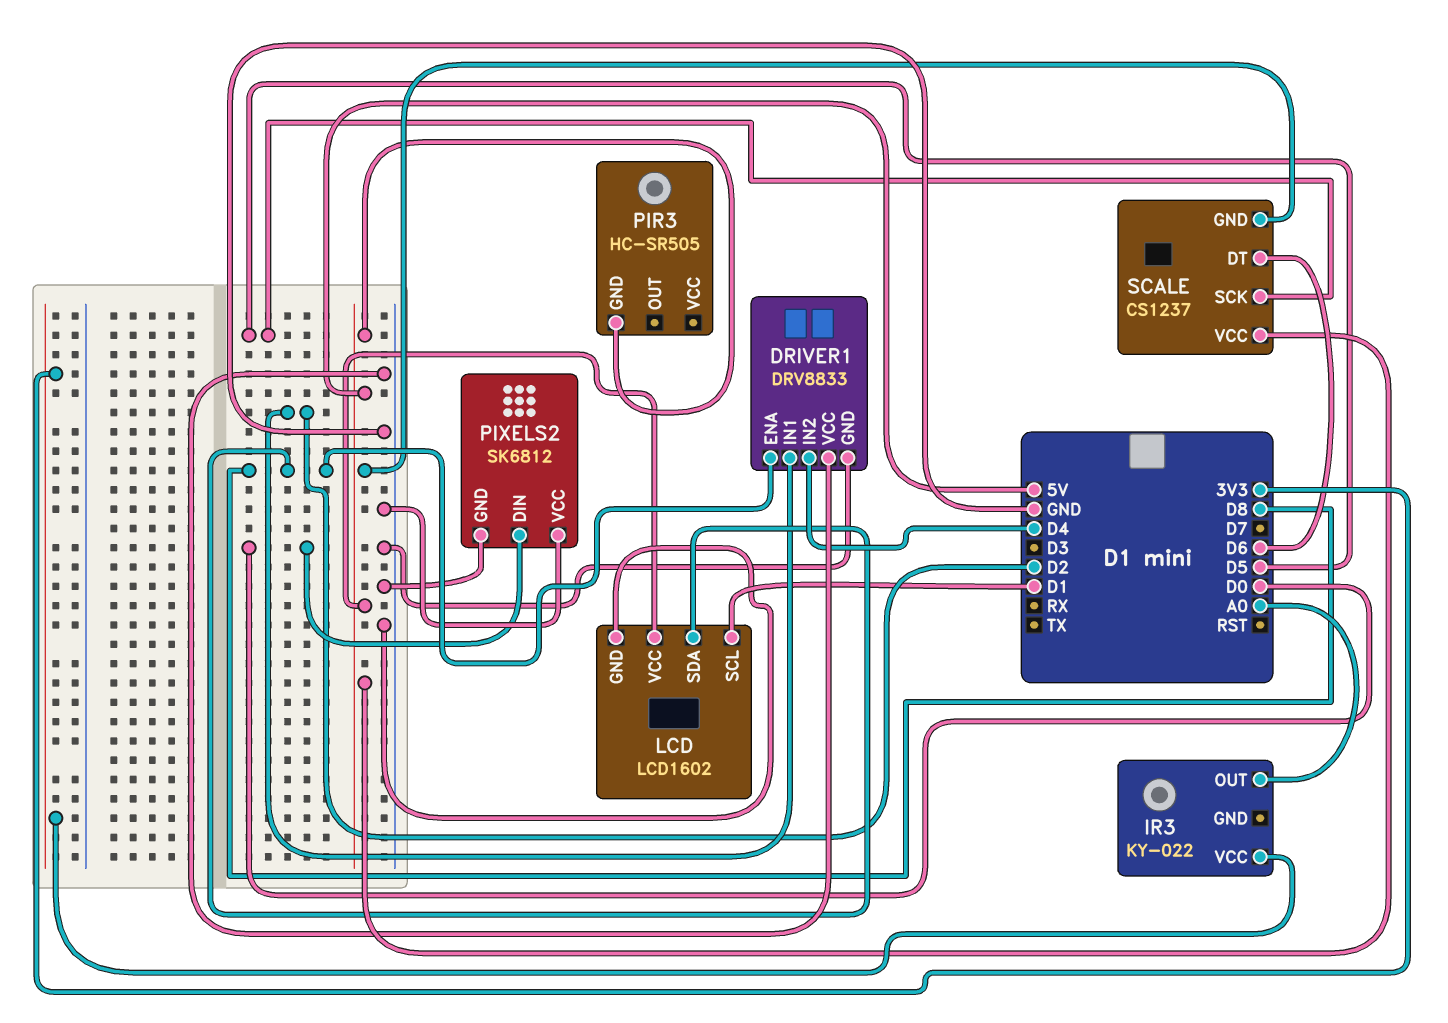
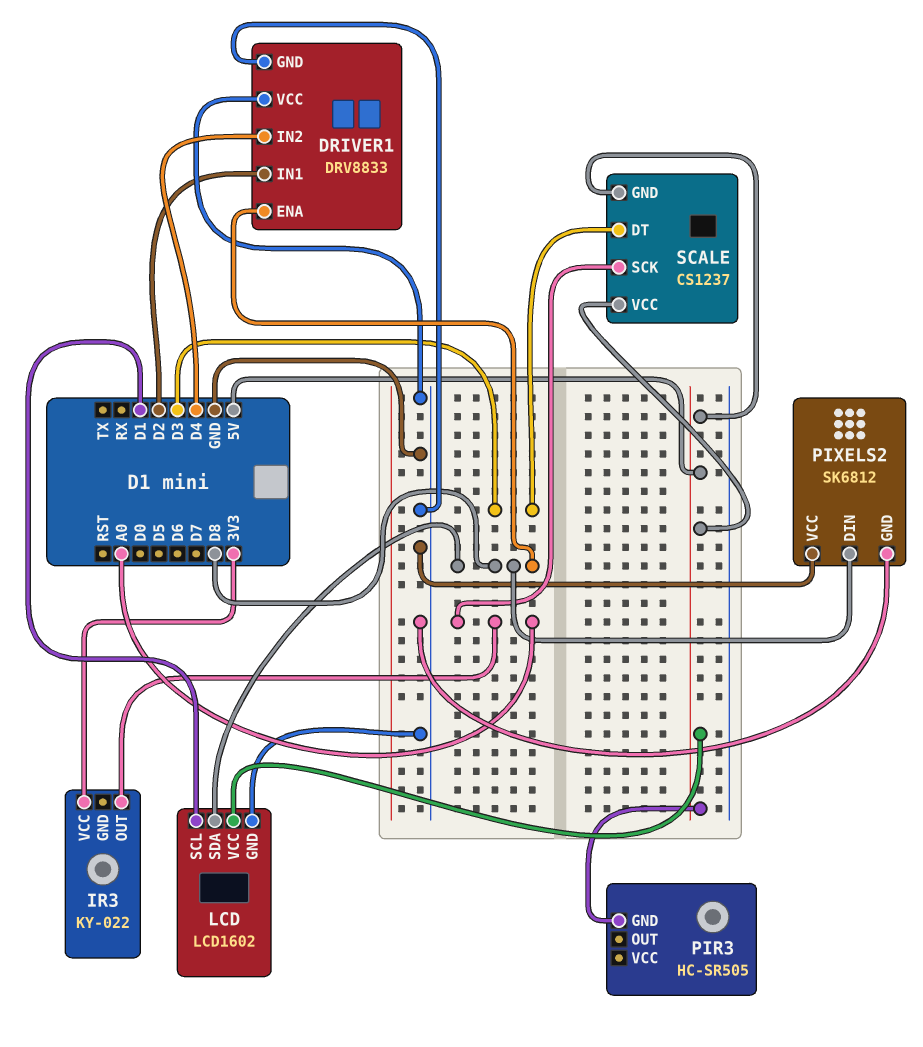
PIXELS2 pin DIN: D0 -> D8
SCALE pin DT: D6 -> D3
SCALE pin SCK: D5 -> A0

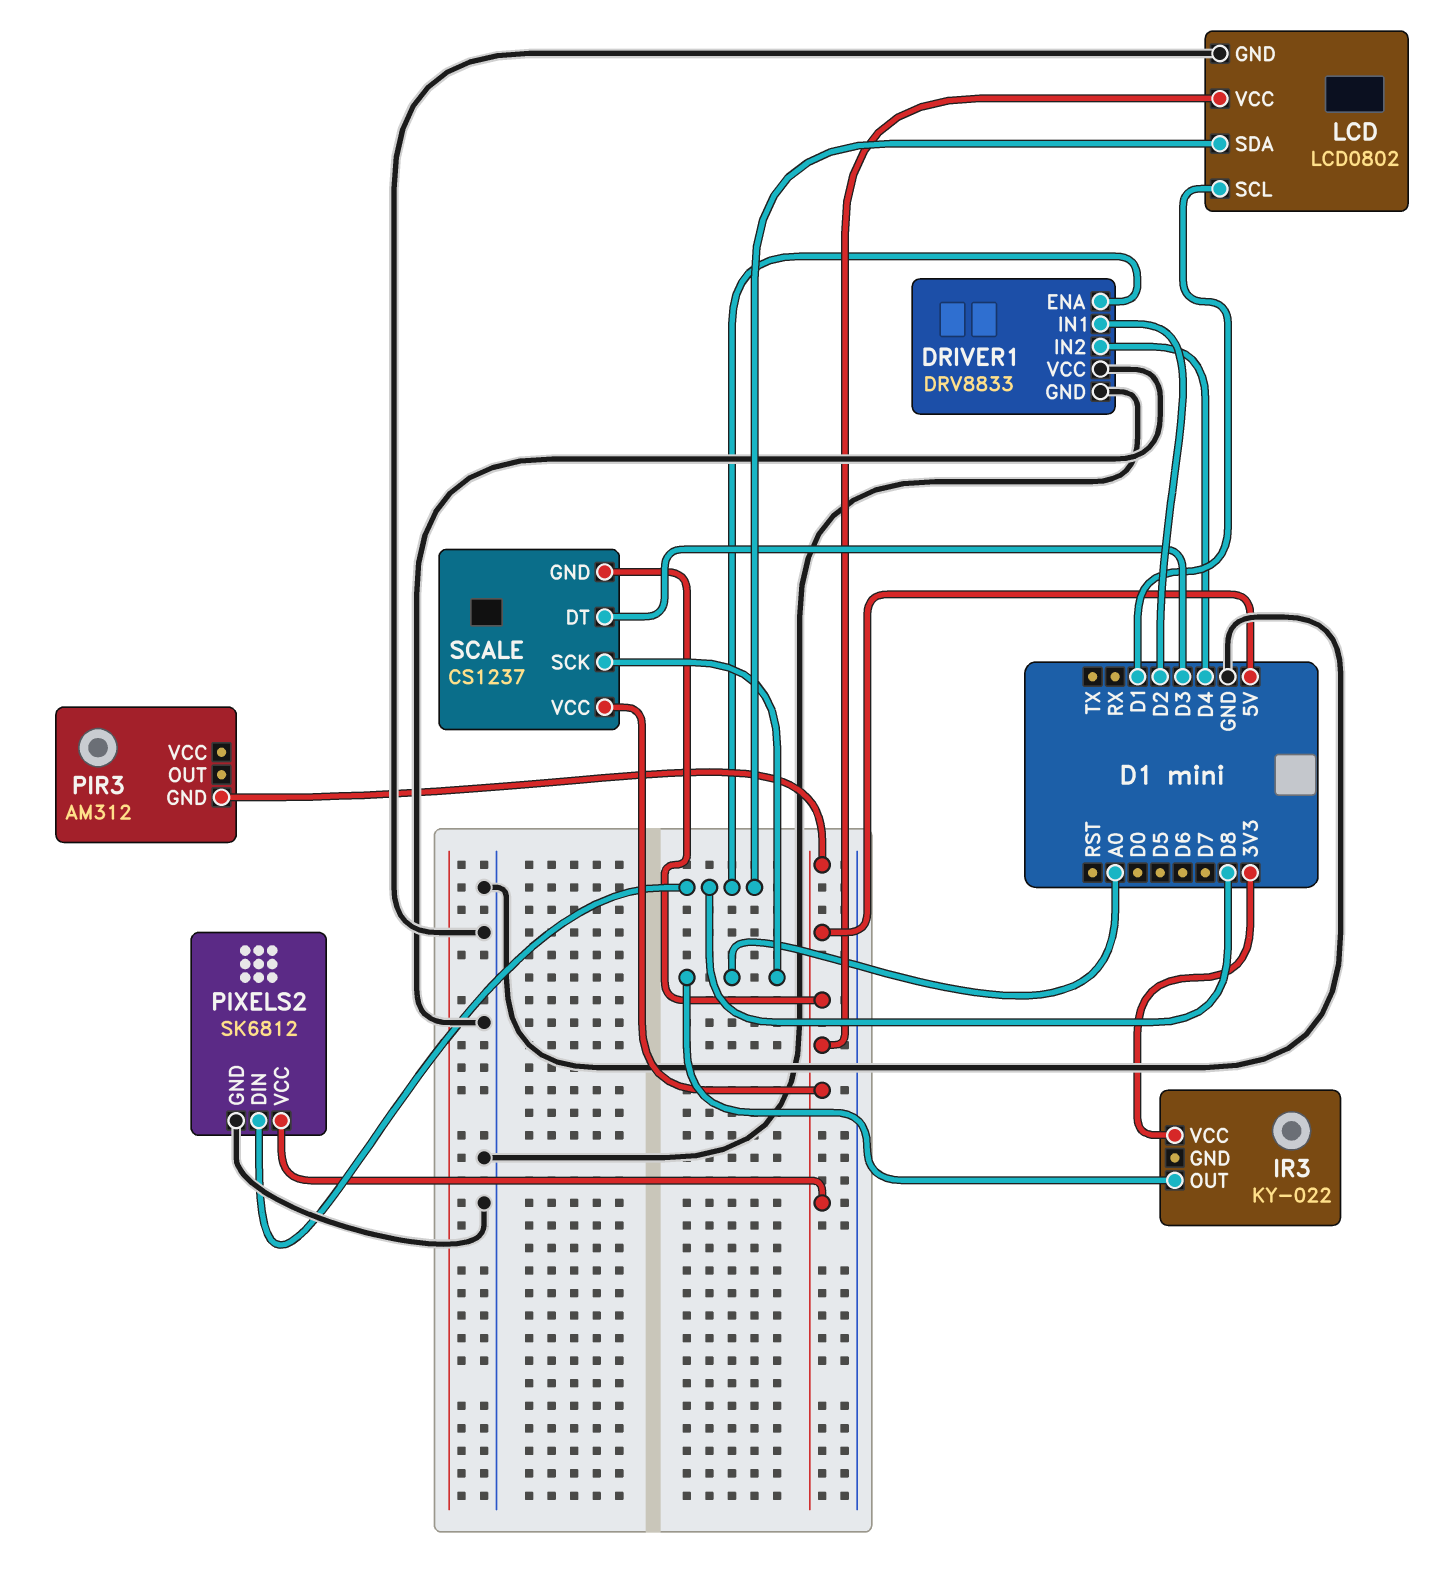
LCD: LCD1602 -> LCD0802
PIR3: HC-SR505 -> AM312
PIXELS2 pin VCC: GND -> 5V

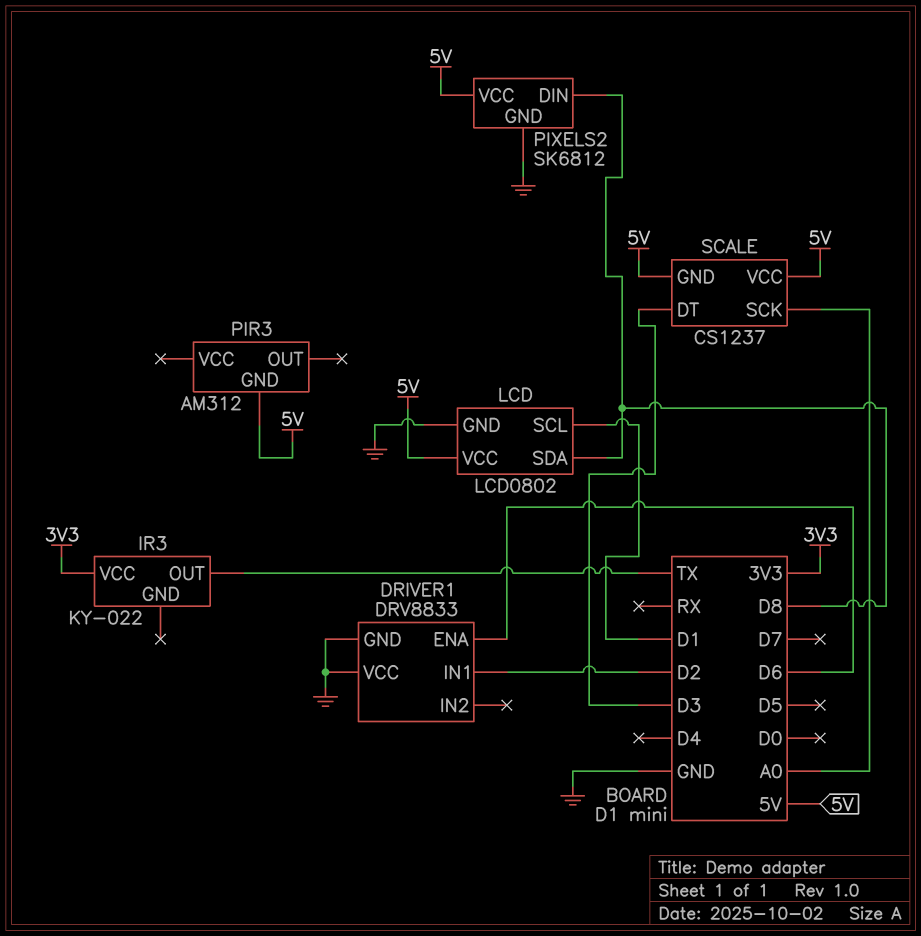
DRIVER1 pin ENA: D8 -> D6
DRIVER1 pin IN2: D4 -> none
IR3 pin OUT: A0 -> TX

